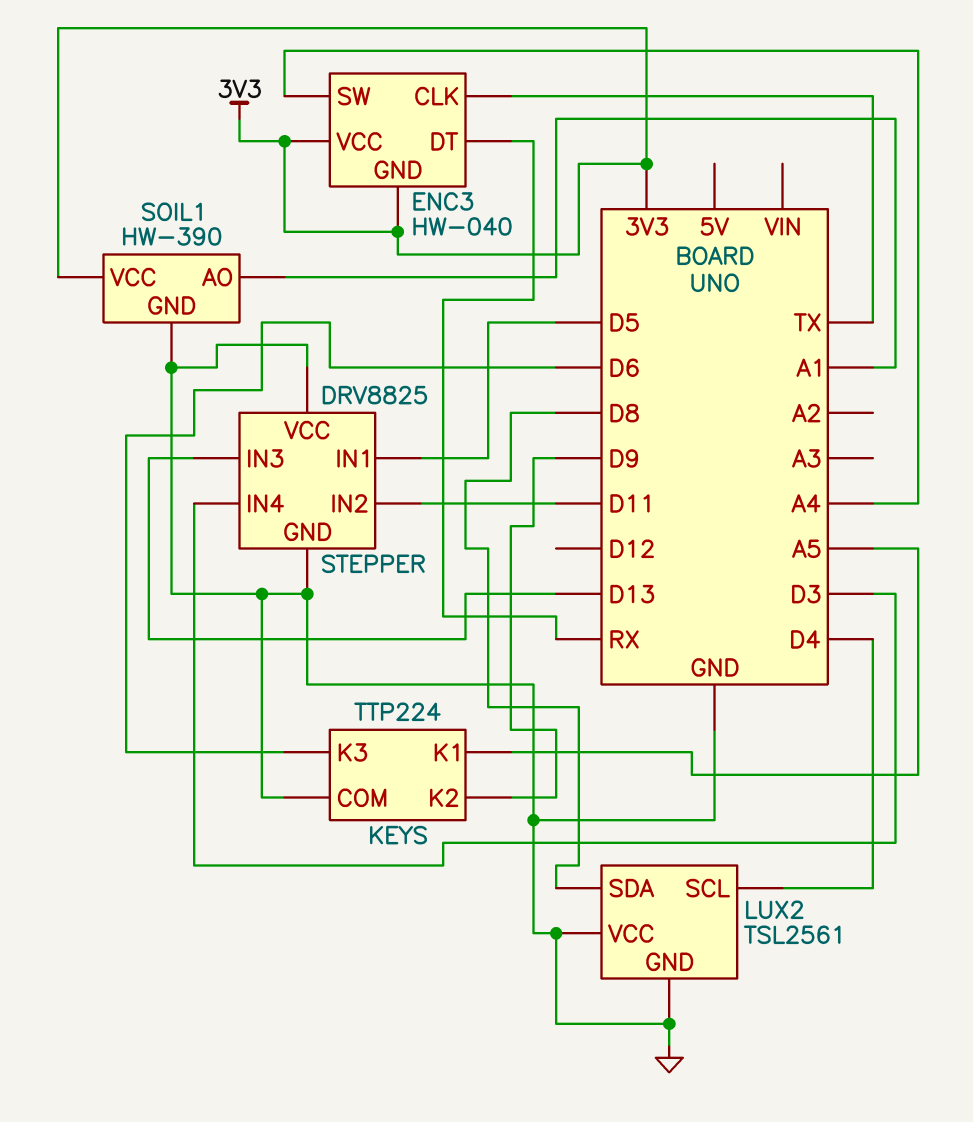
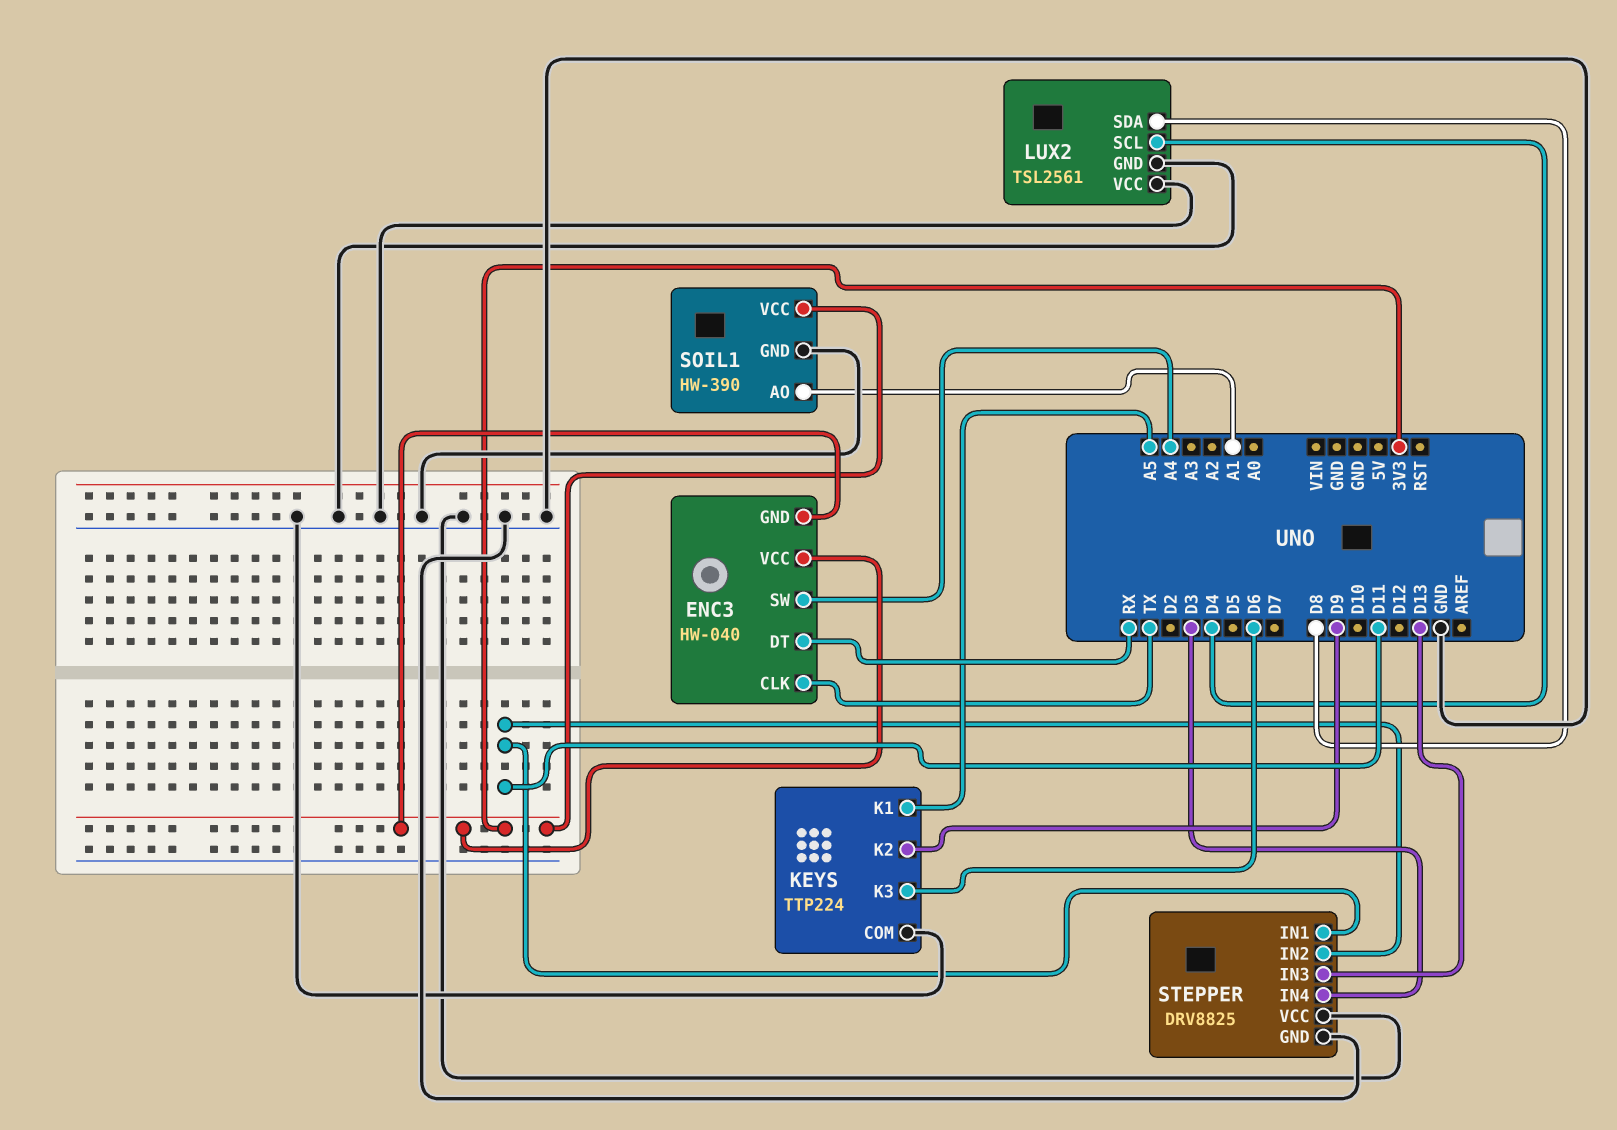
STEPPER pin IN1: D5 -> D11

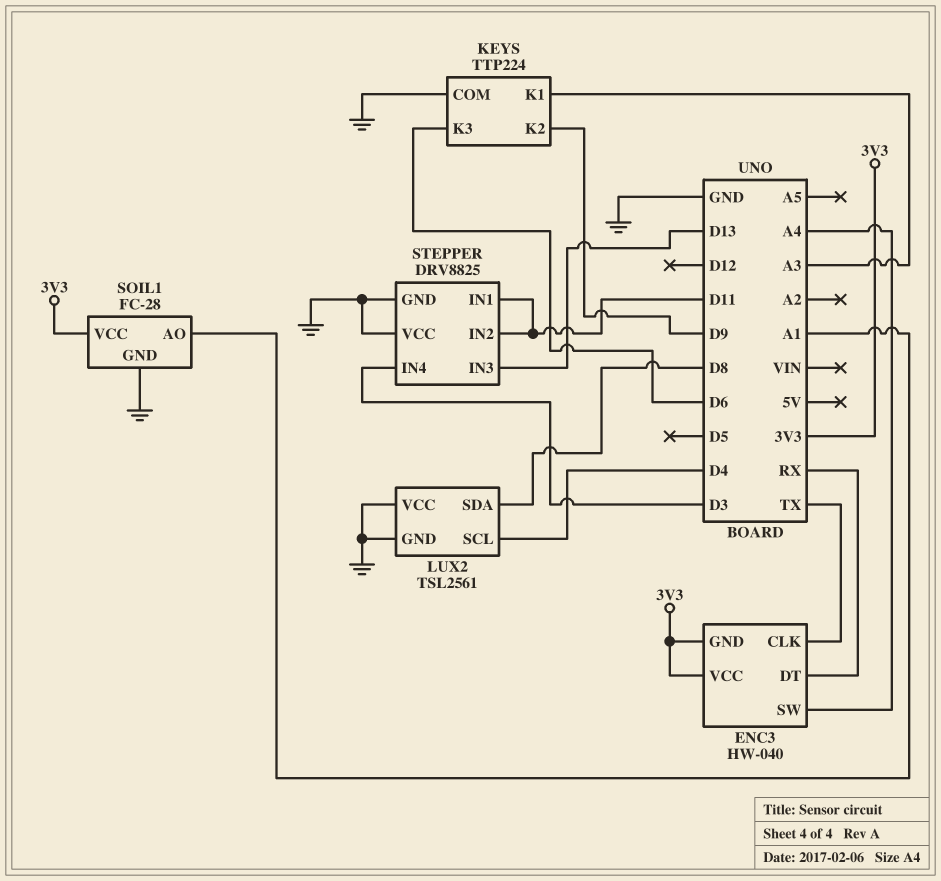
KEYS pin K1: A5 -> A3
SOIL1: HW-390 -> FC-28

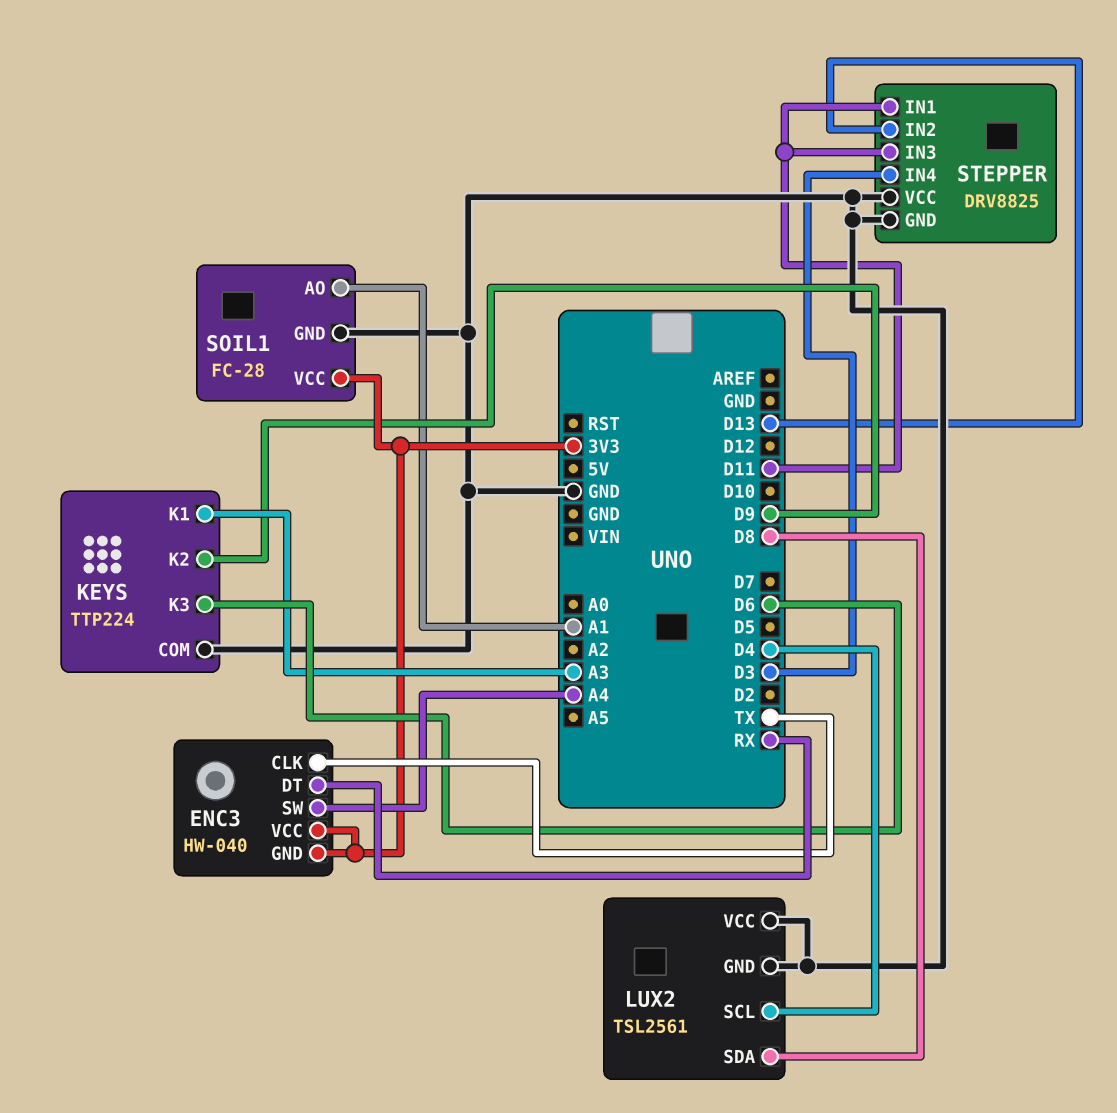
STEPPER pin IN2: D11 -> D13
STEPPER pin IN3: D13 -> D11

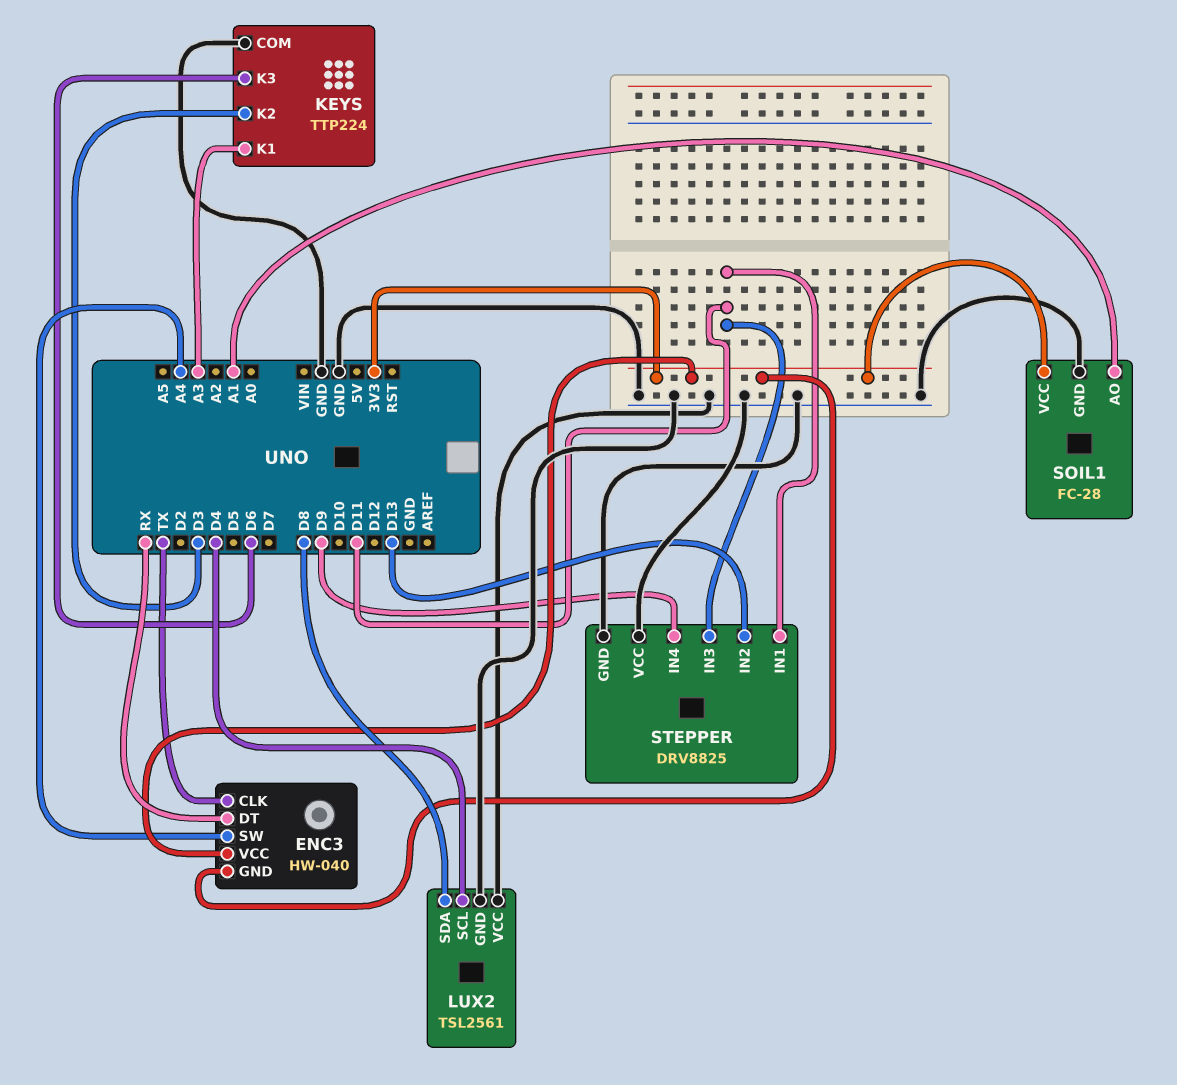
KEYS pin K2: D9 -> D3
STEPPER pin IN4: D3 -> D9

